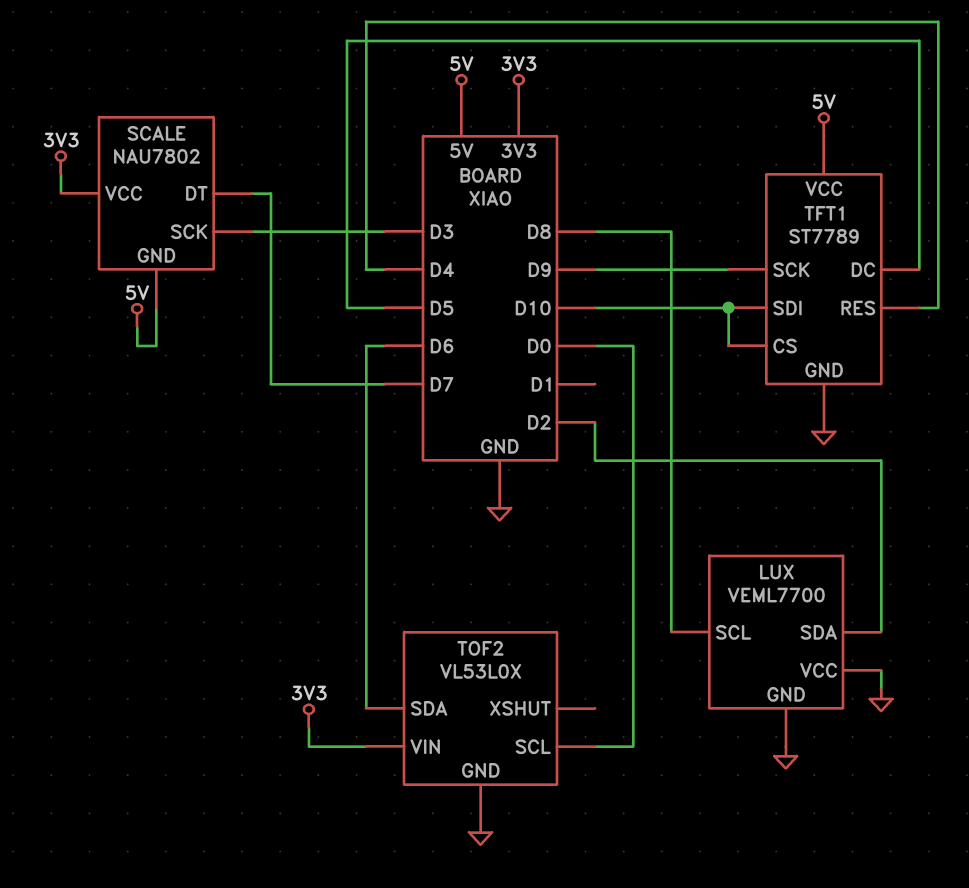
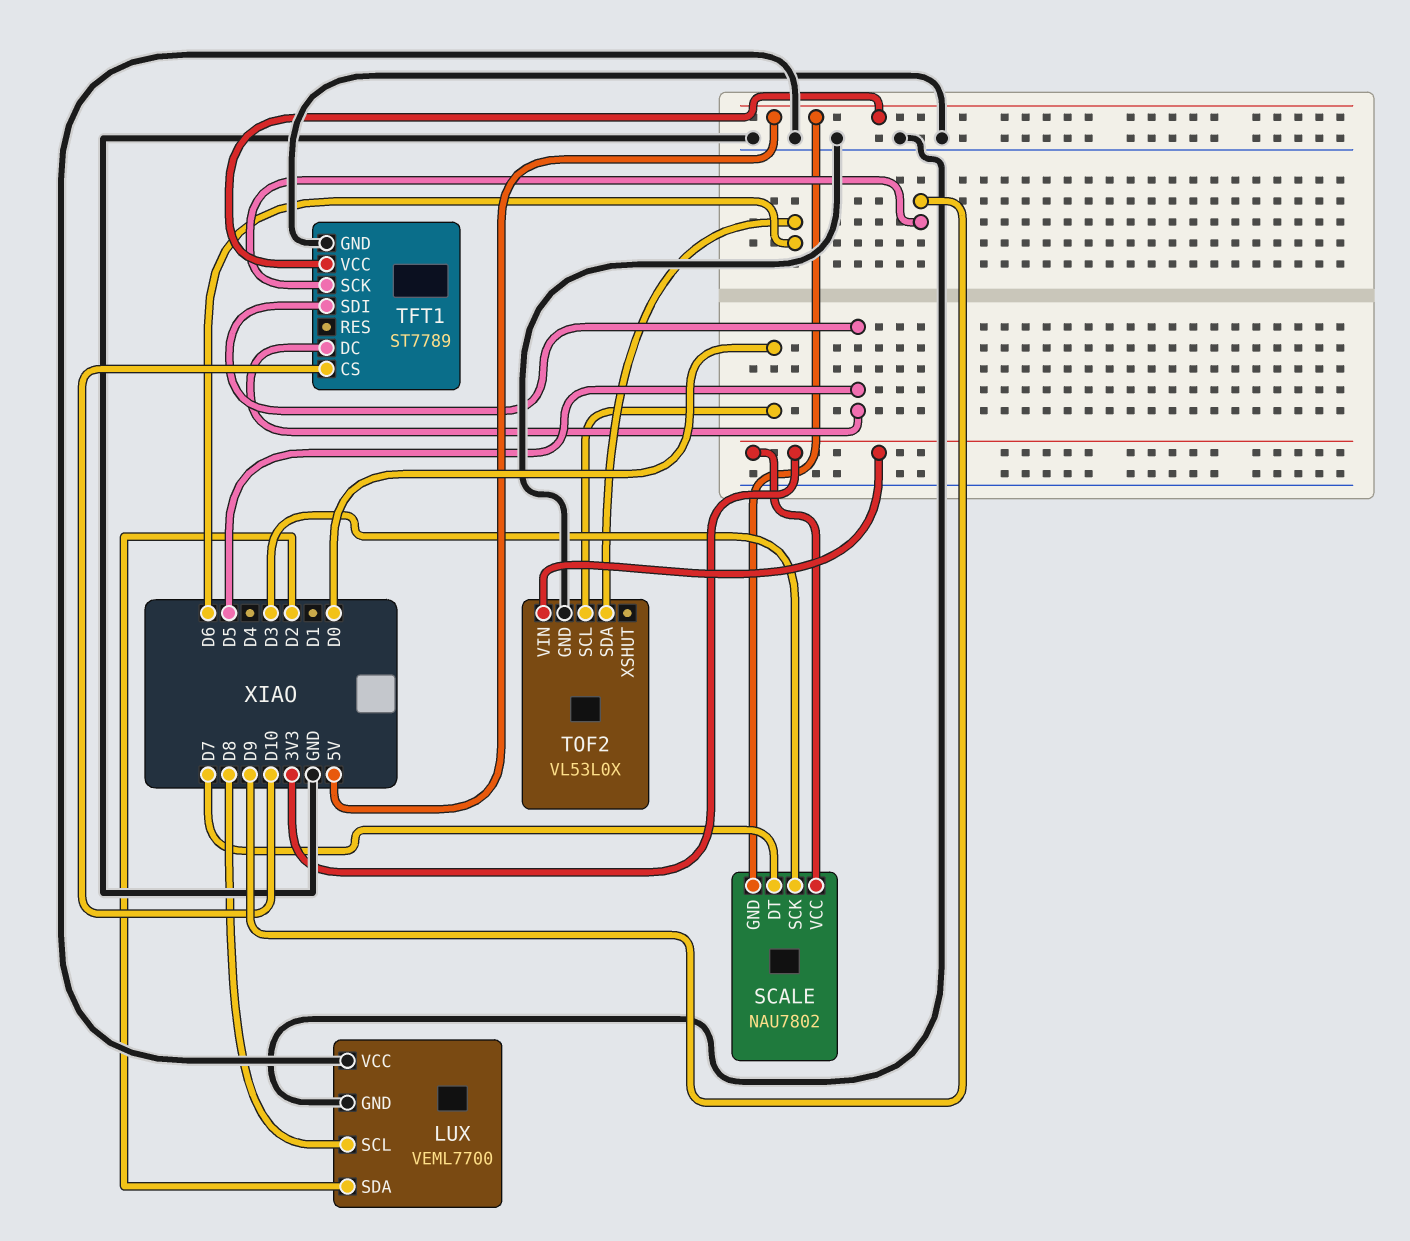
TFT1 pin RES: D4 -> none
TFT1 pin SDI: D10 -> D5

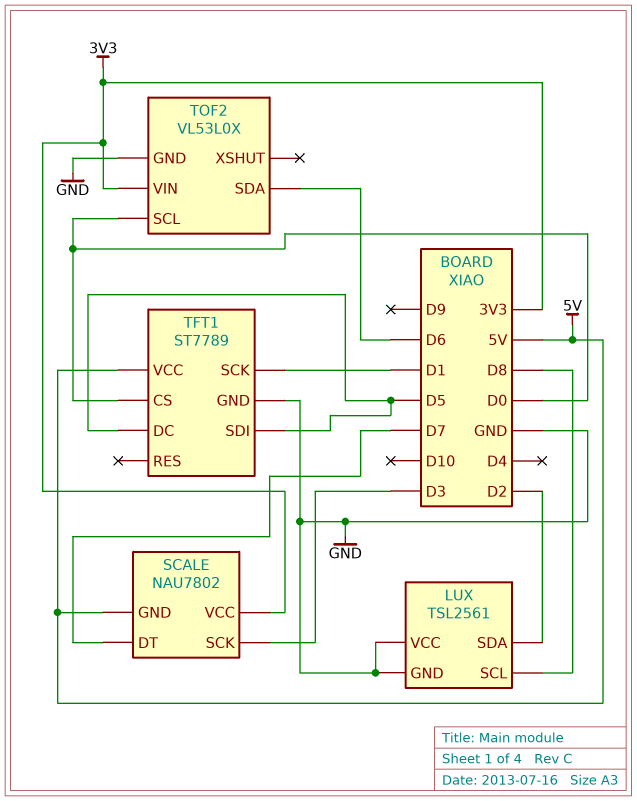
LUX: VEML7700 -> TSL2561
TFT1 pin CS: D10 -> D0
TFT1 pin SCK: D9 -> D1

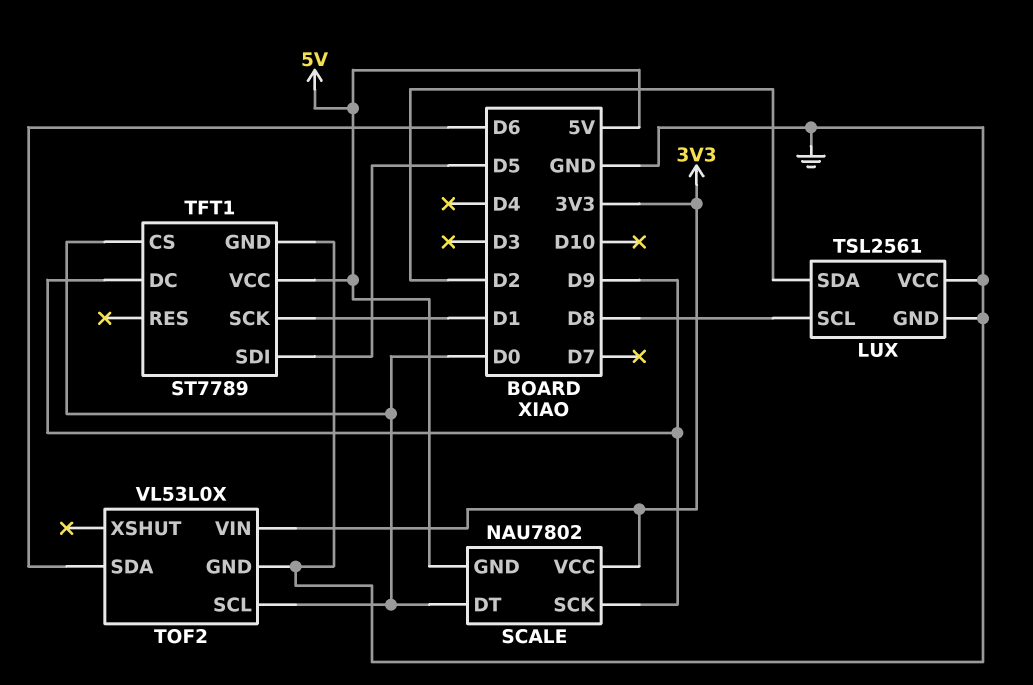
SCALE pin DT: D7 -> D0
SCALE pin SCK: D3 -> D9
TFT1 pin DC: D5 -> D9

